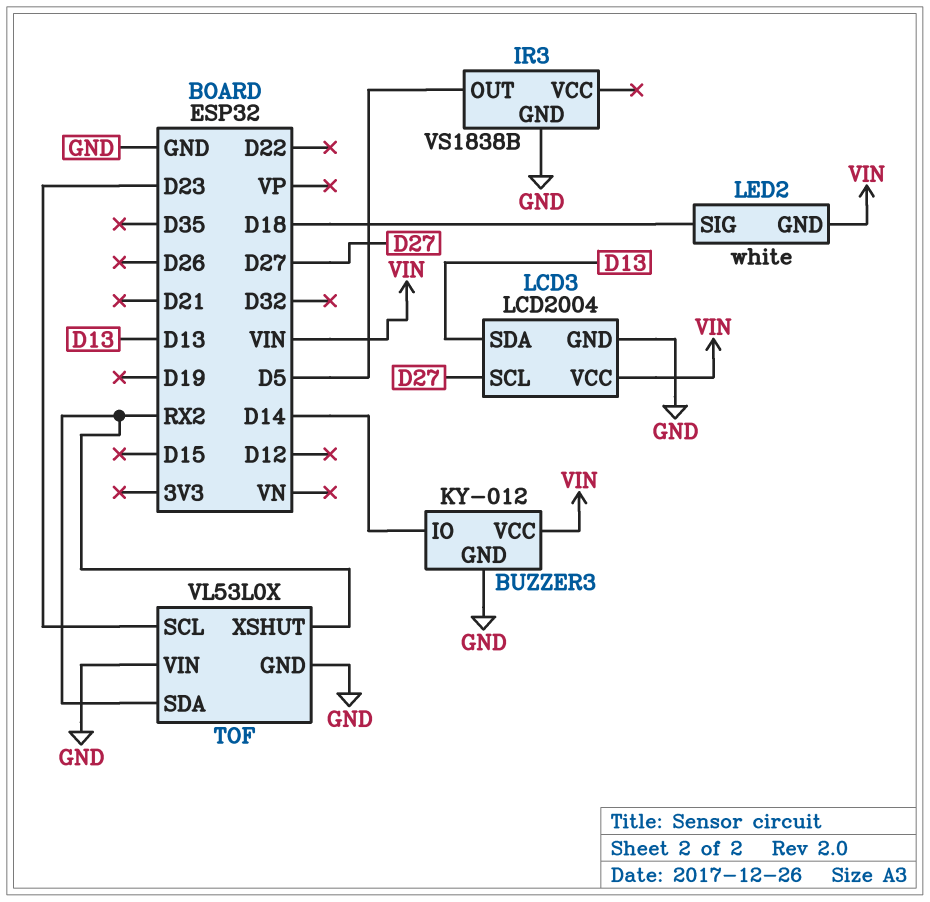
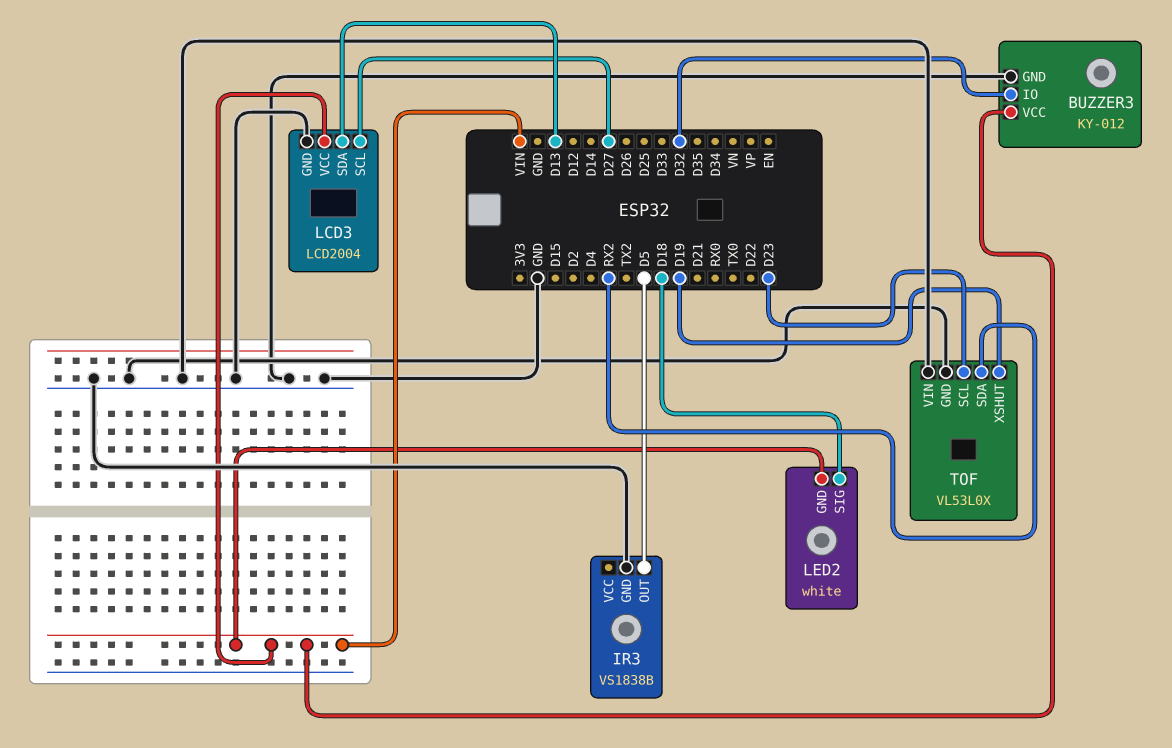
BUZZER3 pin IO: D14 -> D32
TOF pin XSHUT: RX2 -> D19

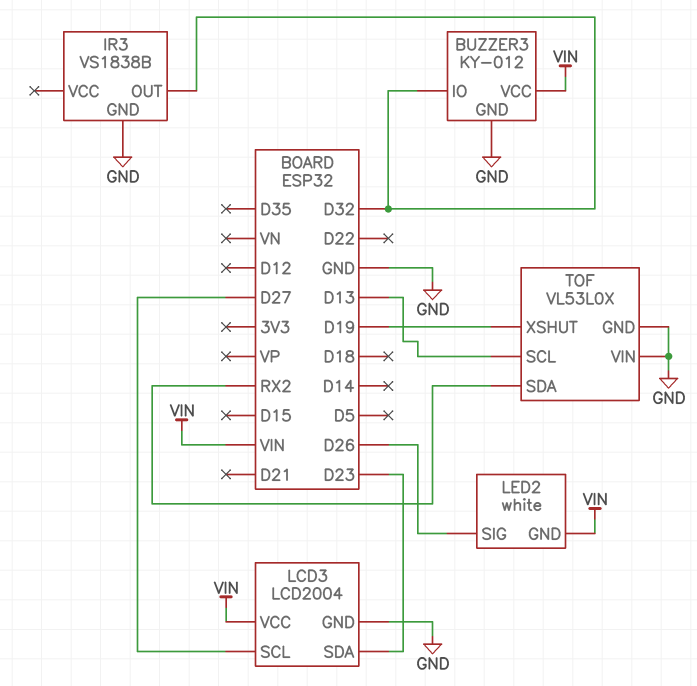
IR3 pin OUT: D5 -> D32
LCD3 pin SDA: D13 -> D23
LED2 pin SIG: D18 -> D26
TOF pin SCL: D23 -> D13

